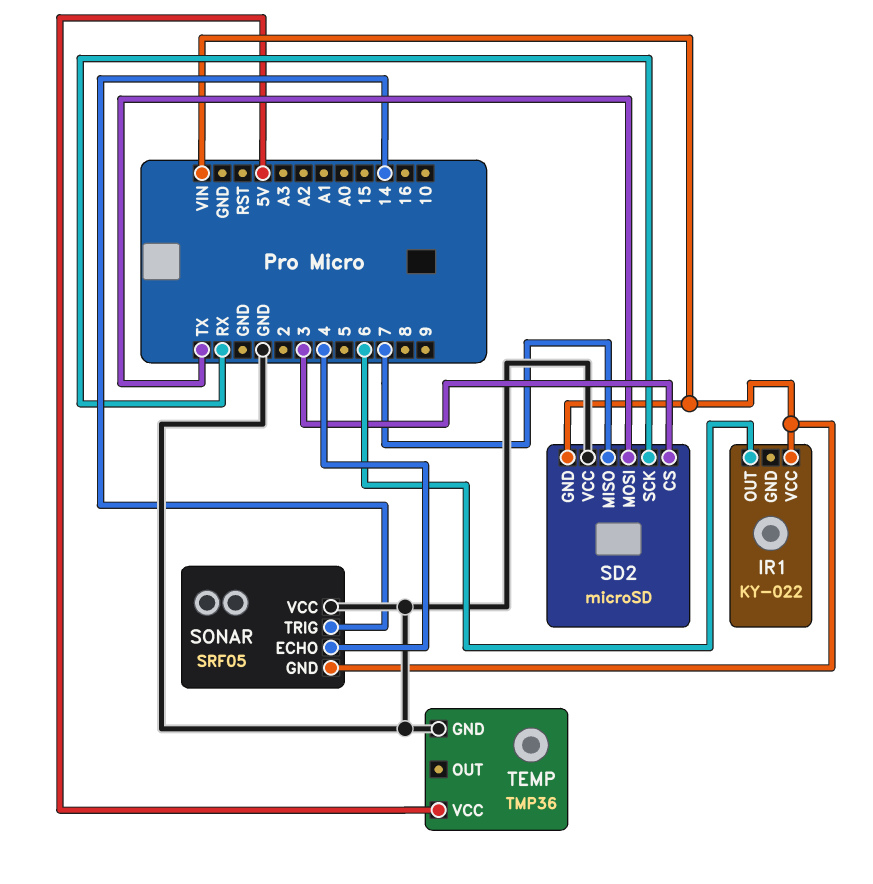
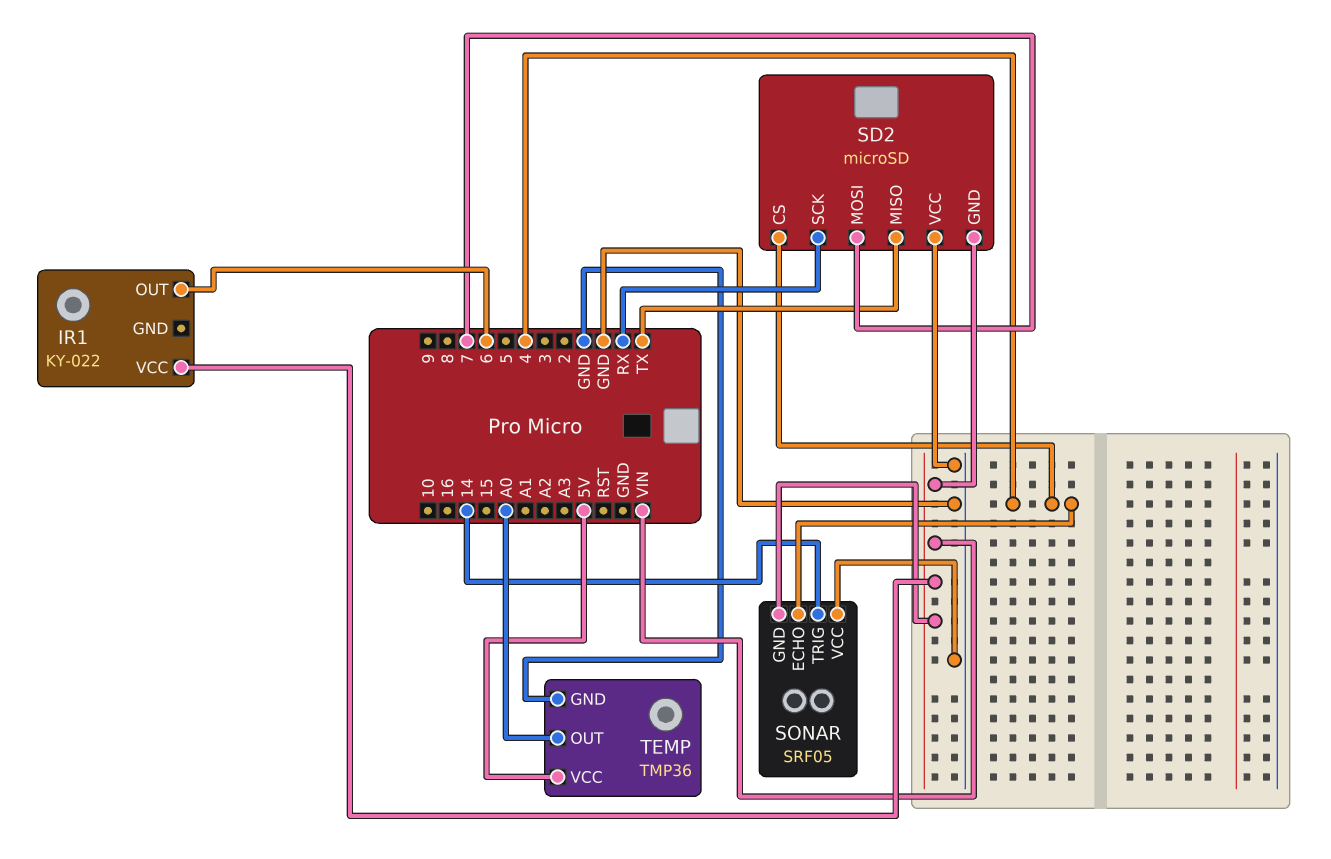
SD2 pin CS: 3 -> 4
SD2 pin MISO: 7 -> TX
SD2 pin MOSI: TX -> 7
TEMP pin OUT: none -> A0

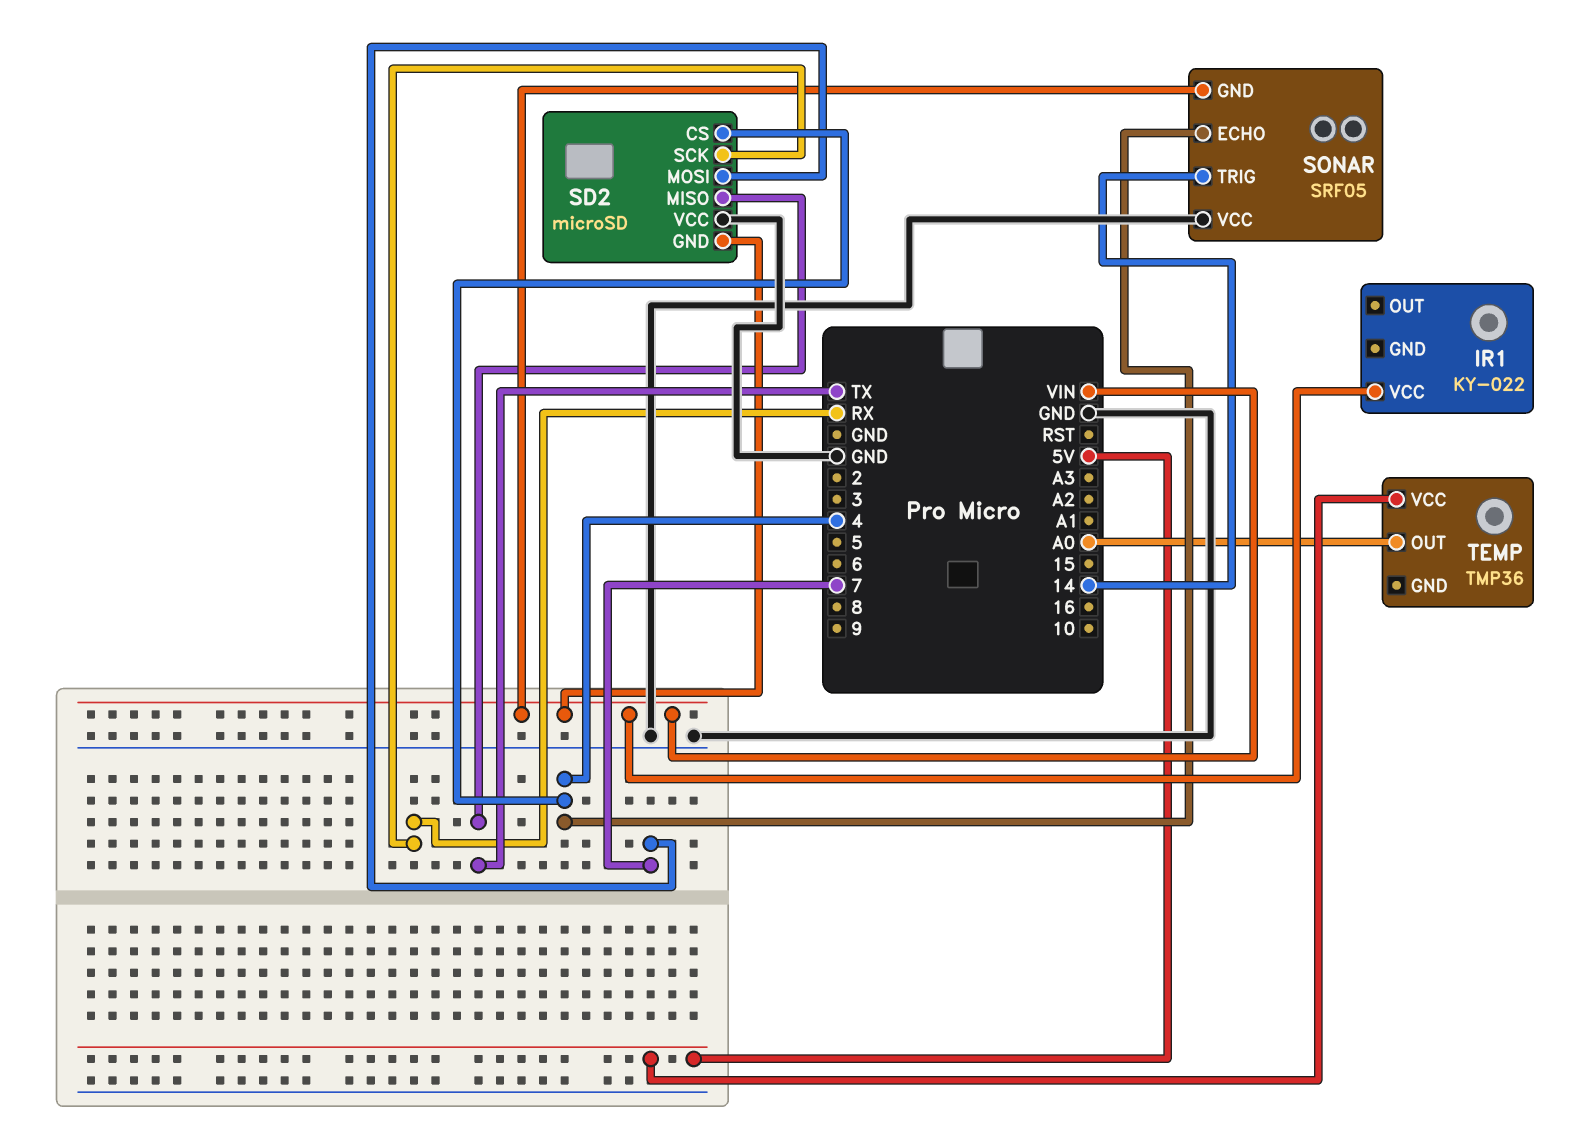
IR1 pin OUT: 6 -> none
TEMP pin GND: GND -> none

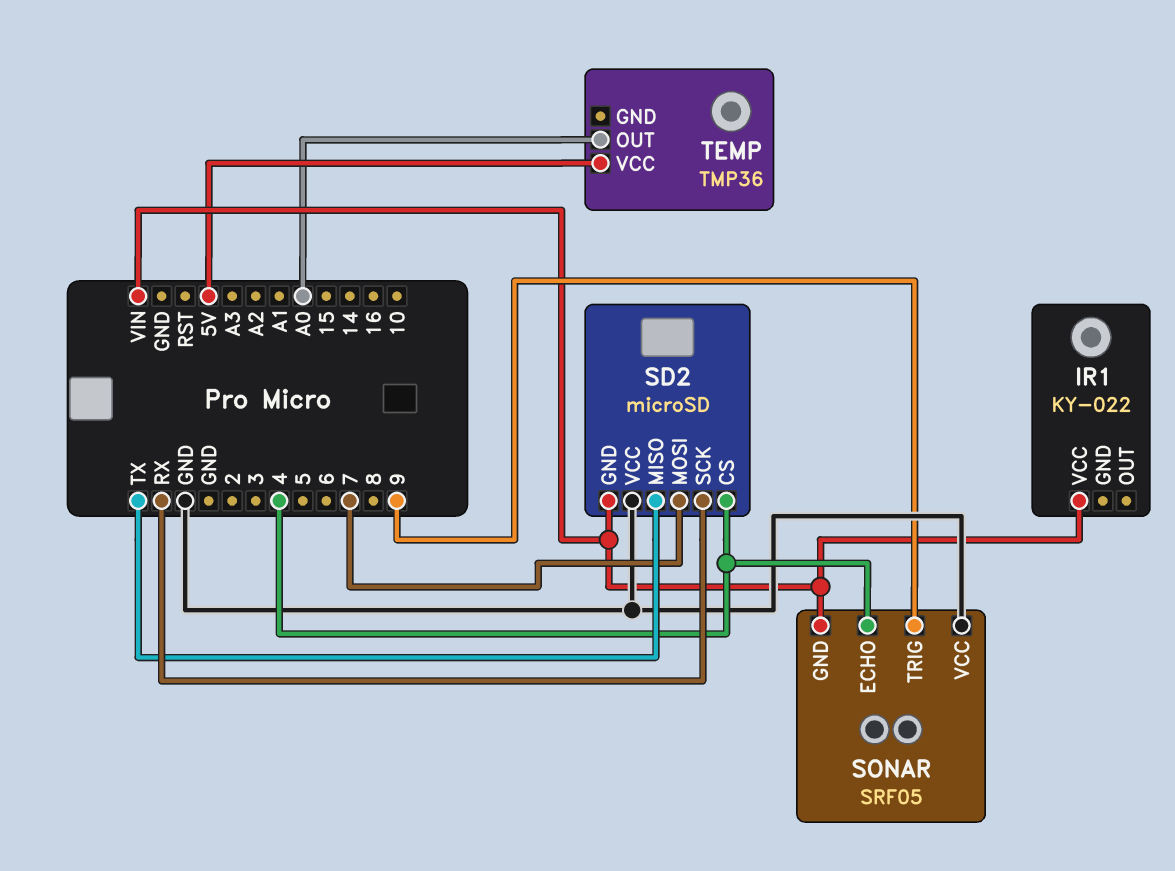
SONAR pin TRIG: 14 -> 9

